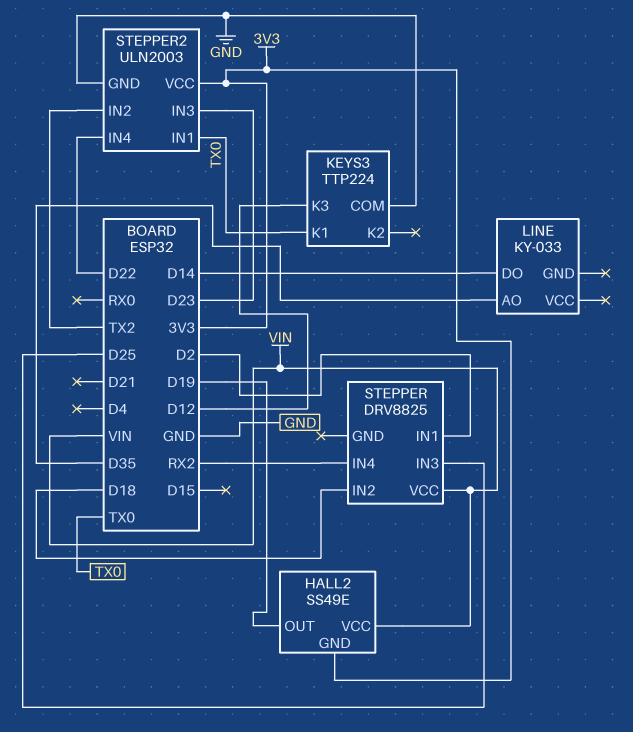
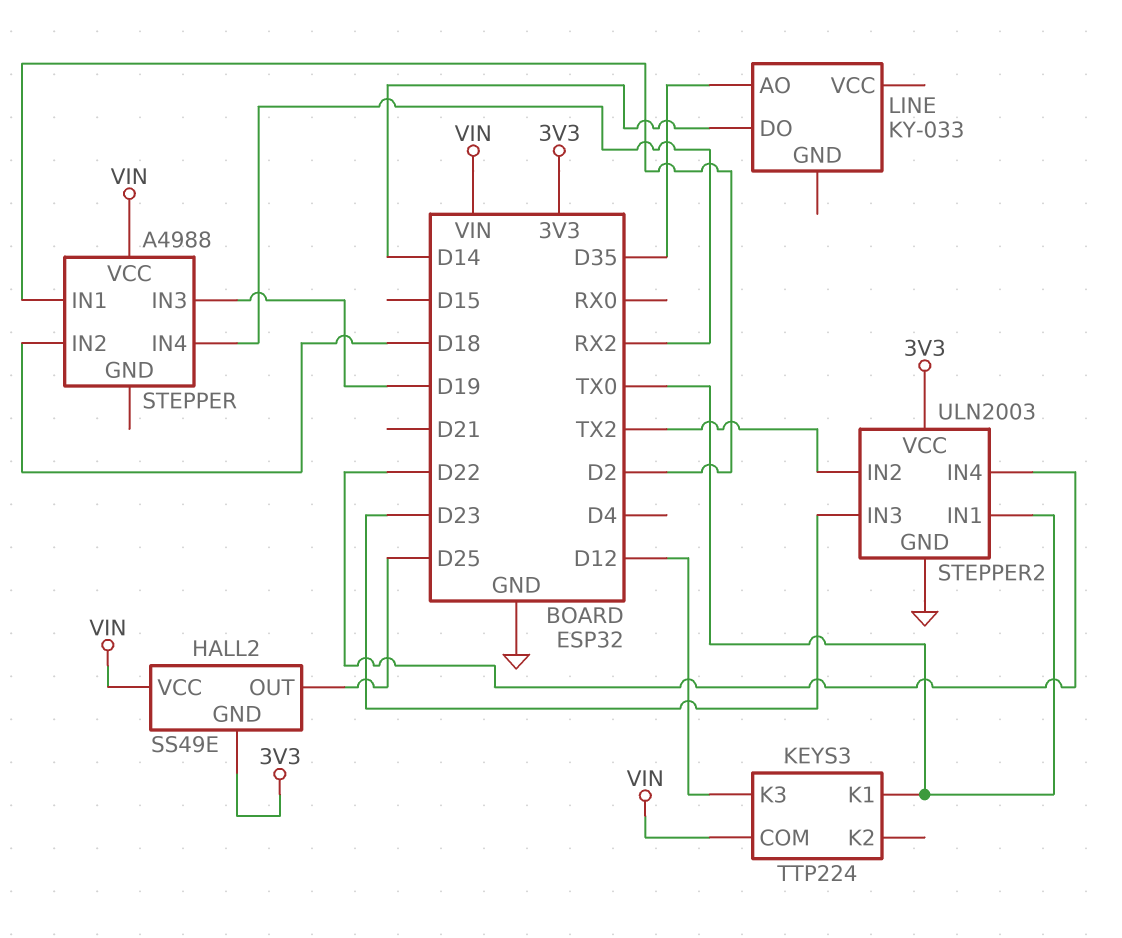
HALL2 pin OUT: D19 -> D25
KEYS3 pin COM: GND -> VIN
STEPPER: DRV8825 -> A4988
STEPPER pin IN3: D25 -> D19

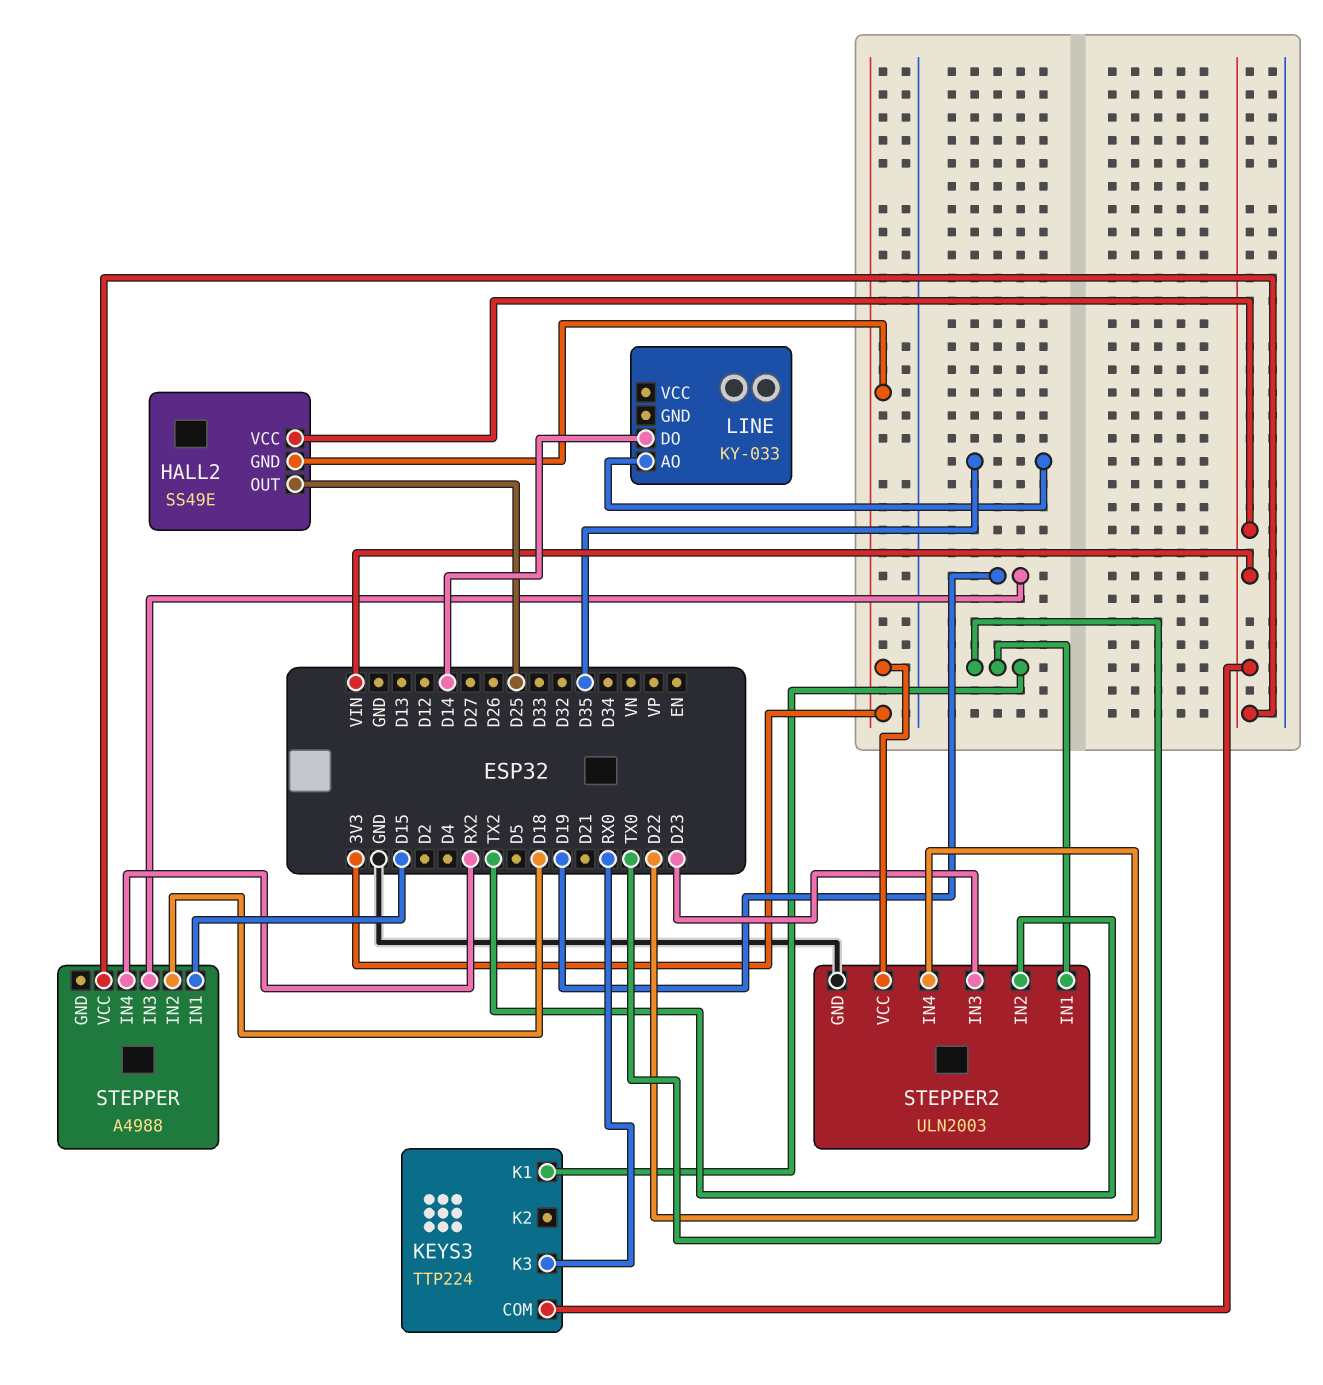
KEYS3 pin K3: D12 -> RX0
STEPPER pin IN1: D2 -> D15

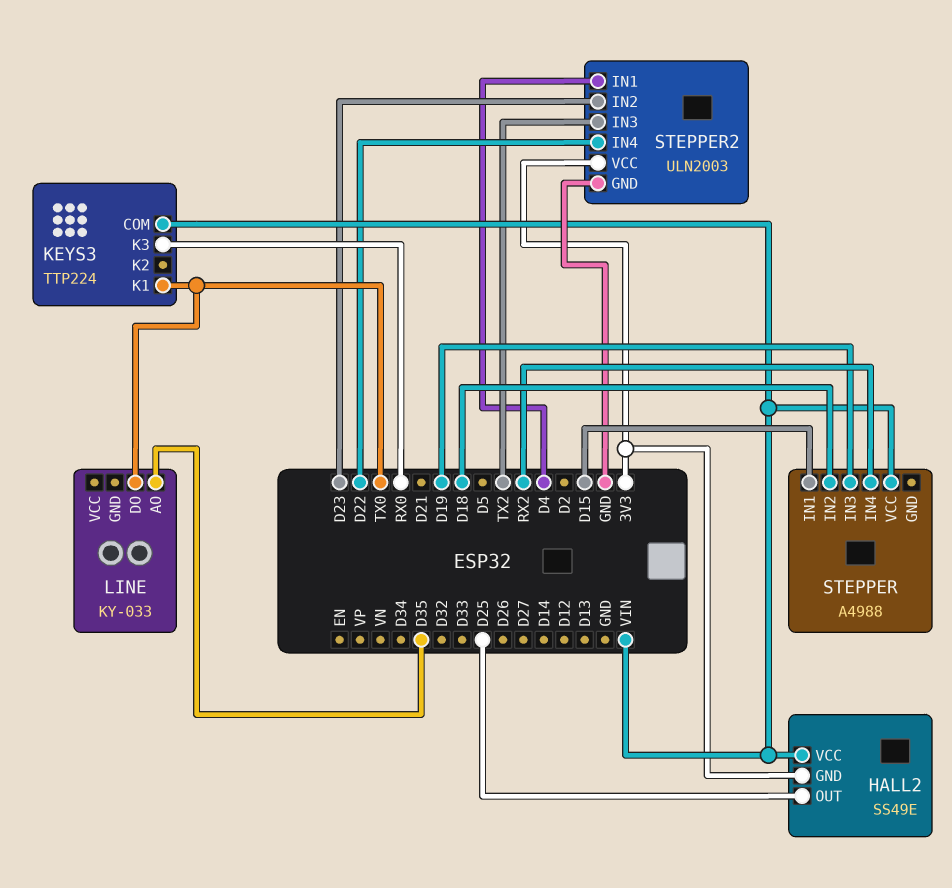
LINE pin DO: D14 -> TX0
STEPPER2 pin IN1: TX0 -> D4
STEPPER2 pin IN2: TX2 -> D23
STEPPER2 pin IN3: D23 -> TX2

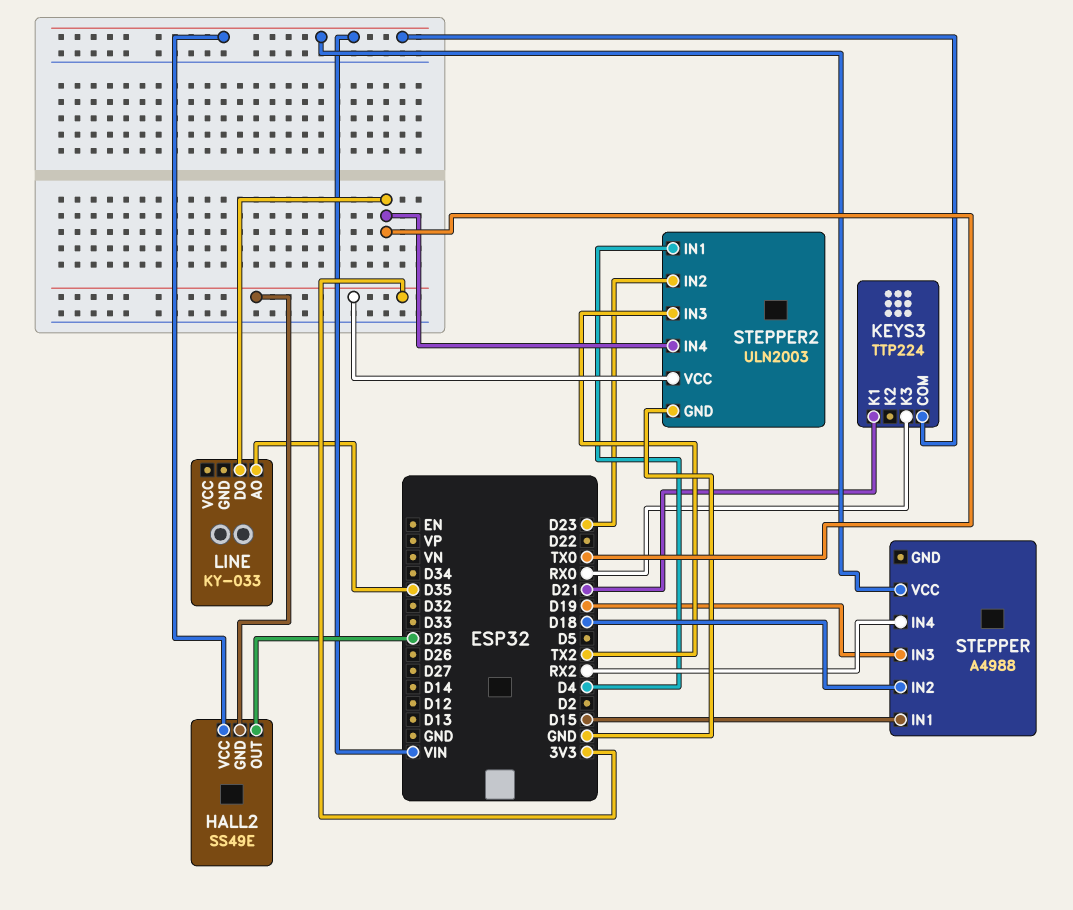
KEYS3 pin K1: TX0 -> D21
STEPPER2 pin IN4: D22 -> TX0

